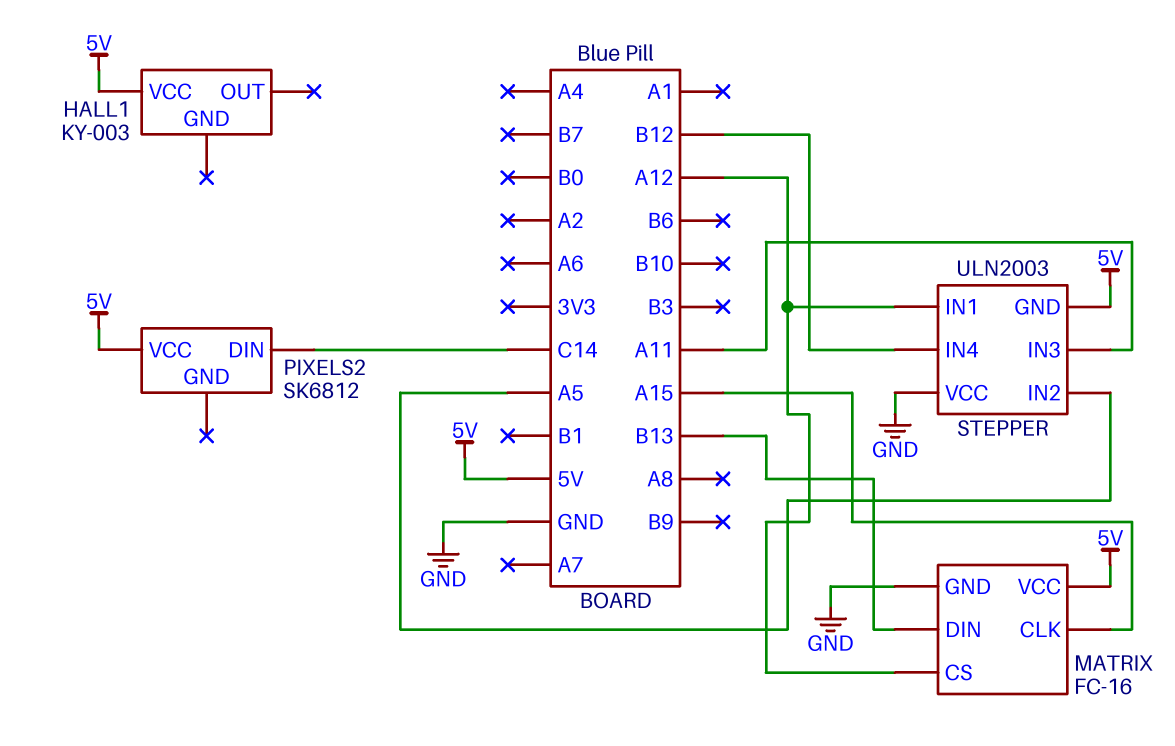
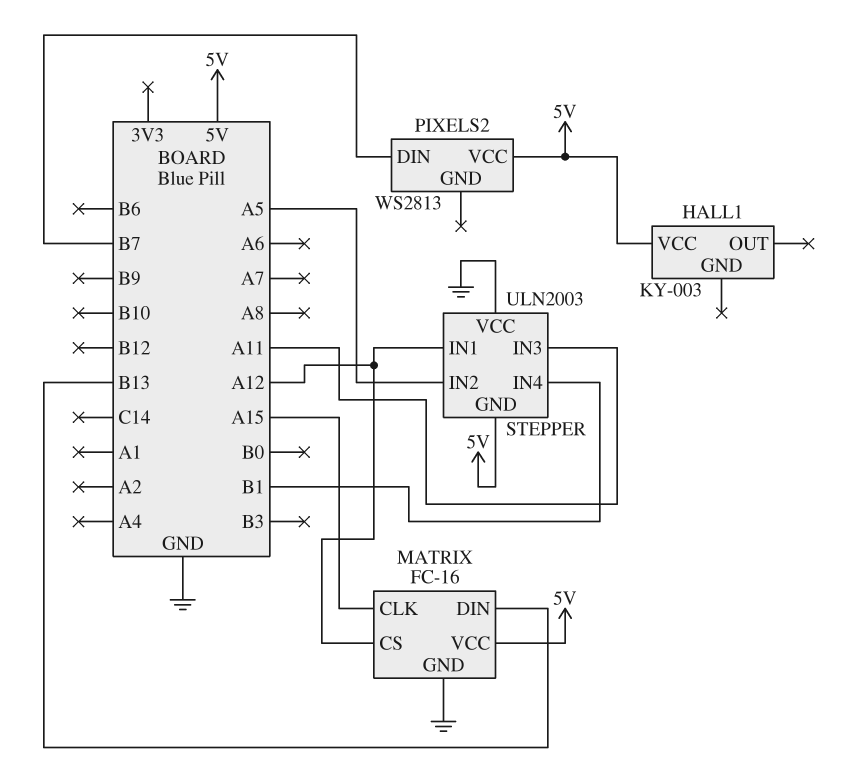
PIXELS2: SK6812 -> WS2813
PIXELS2 pin DIN: C14 -> B7
STEPPER pin IN4: B12 -> B1

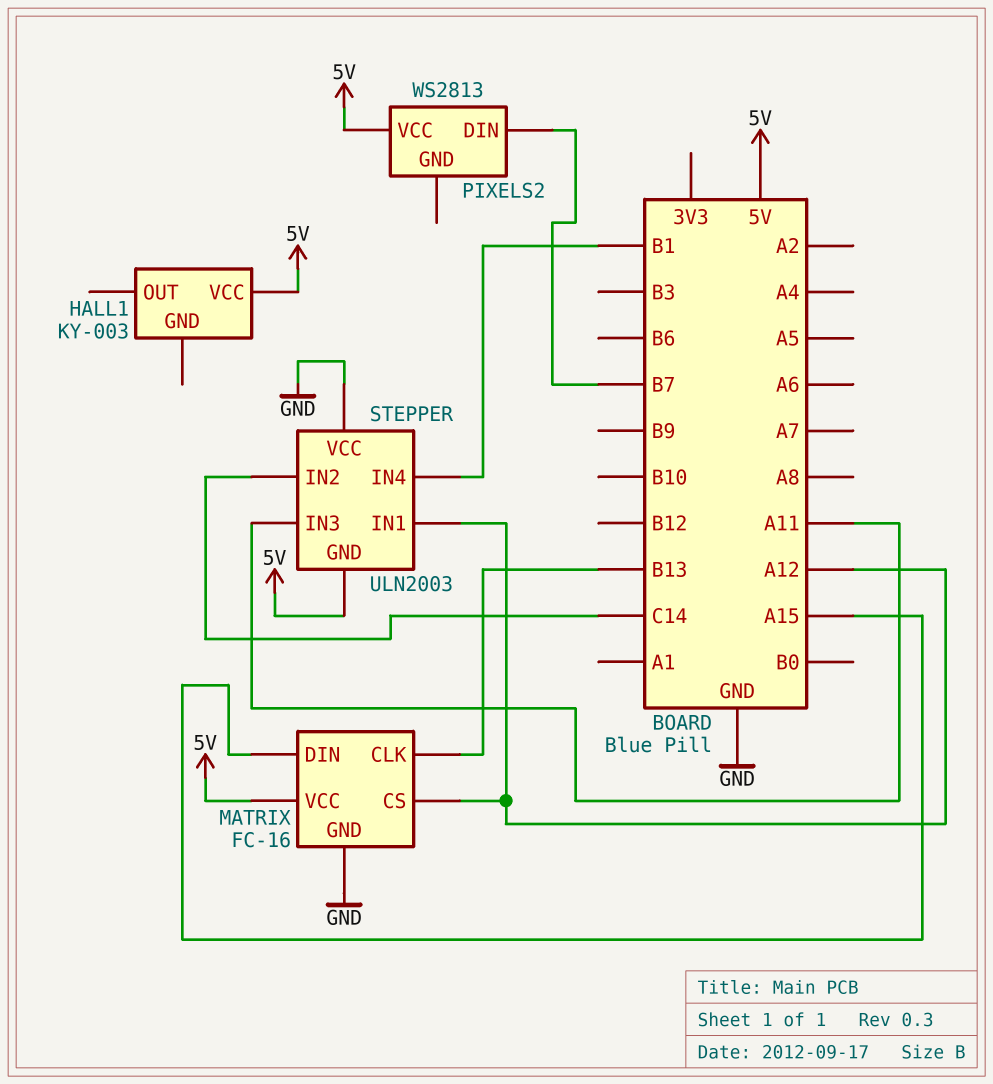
MATRIX pin CLK: A15 -> B13
MATRIX pin DIN: B13 -> A15
STEPPER pin IN2: A5 -> C14

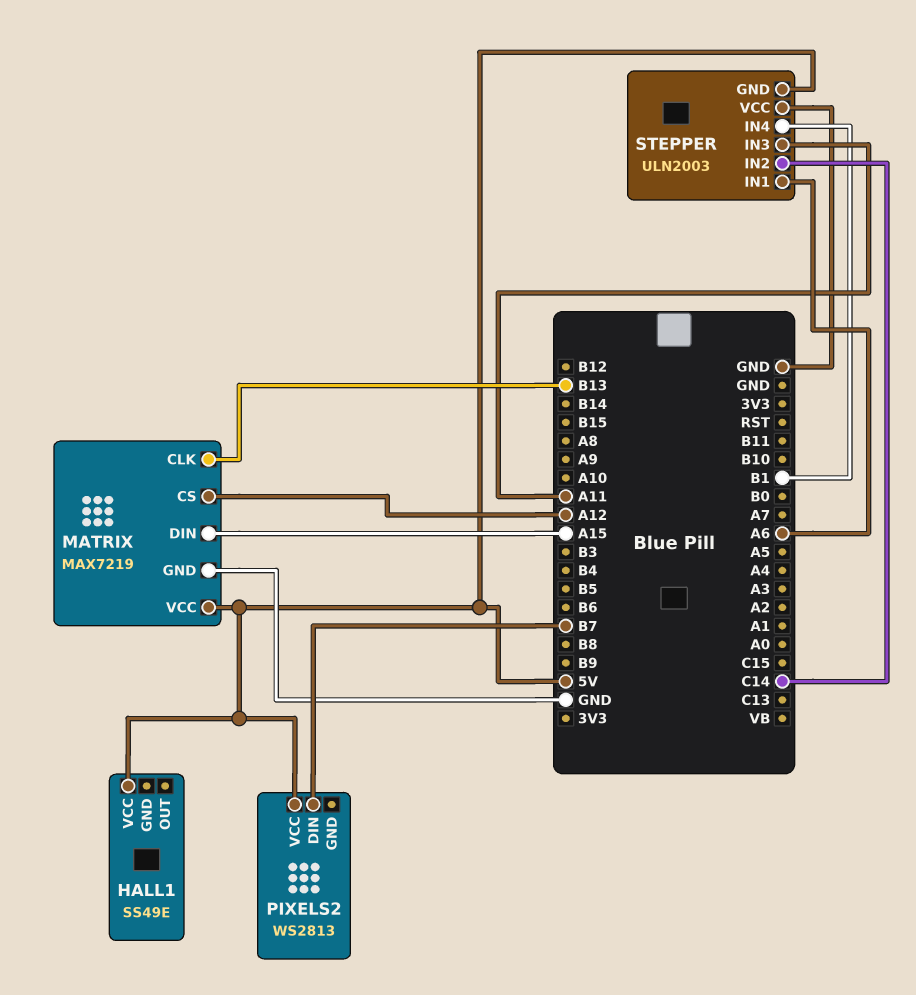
HALL1: KY-003 -> SS49E
MATRIX: FC-16 -> MAX7219
STEPPER pin IN1: A12 -> A6

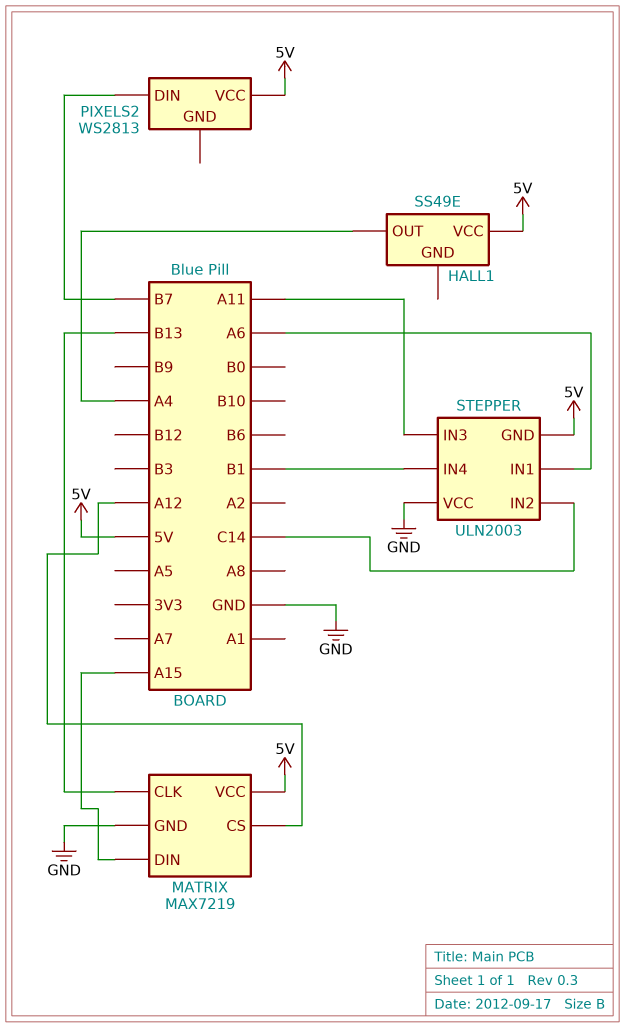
HALL1 pin OUT: none -> A4

